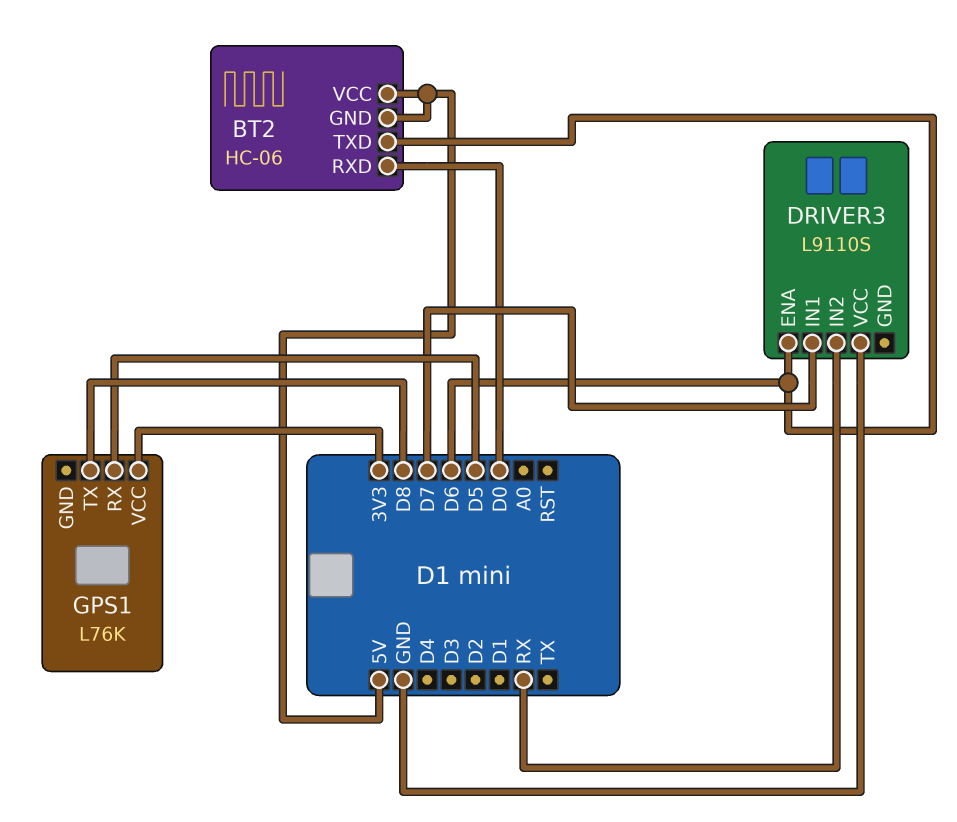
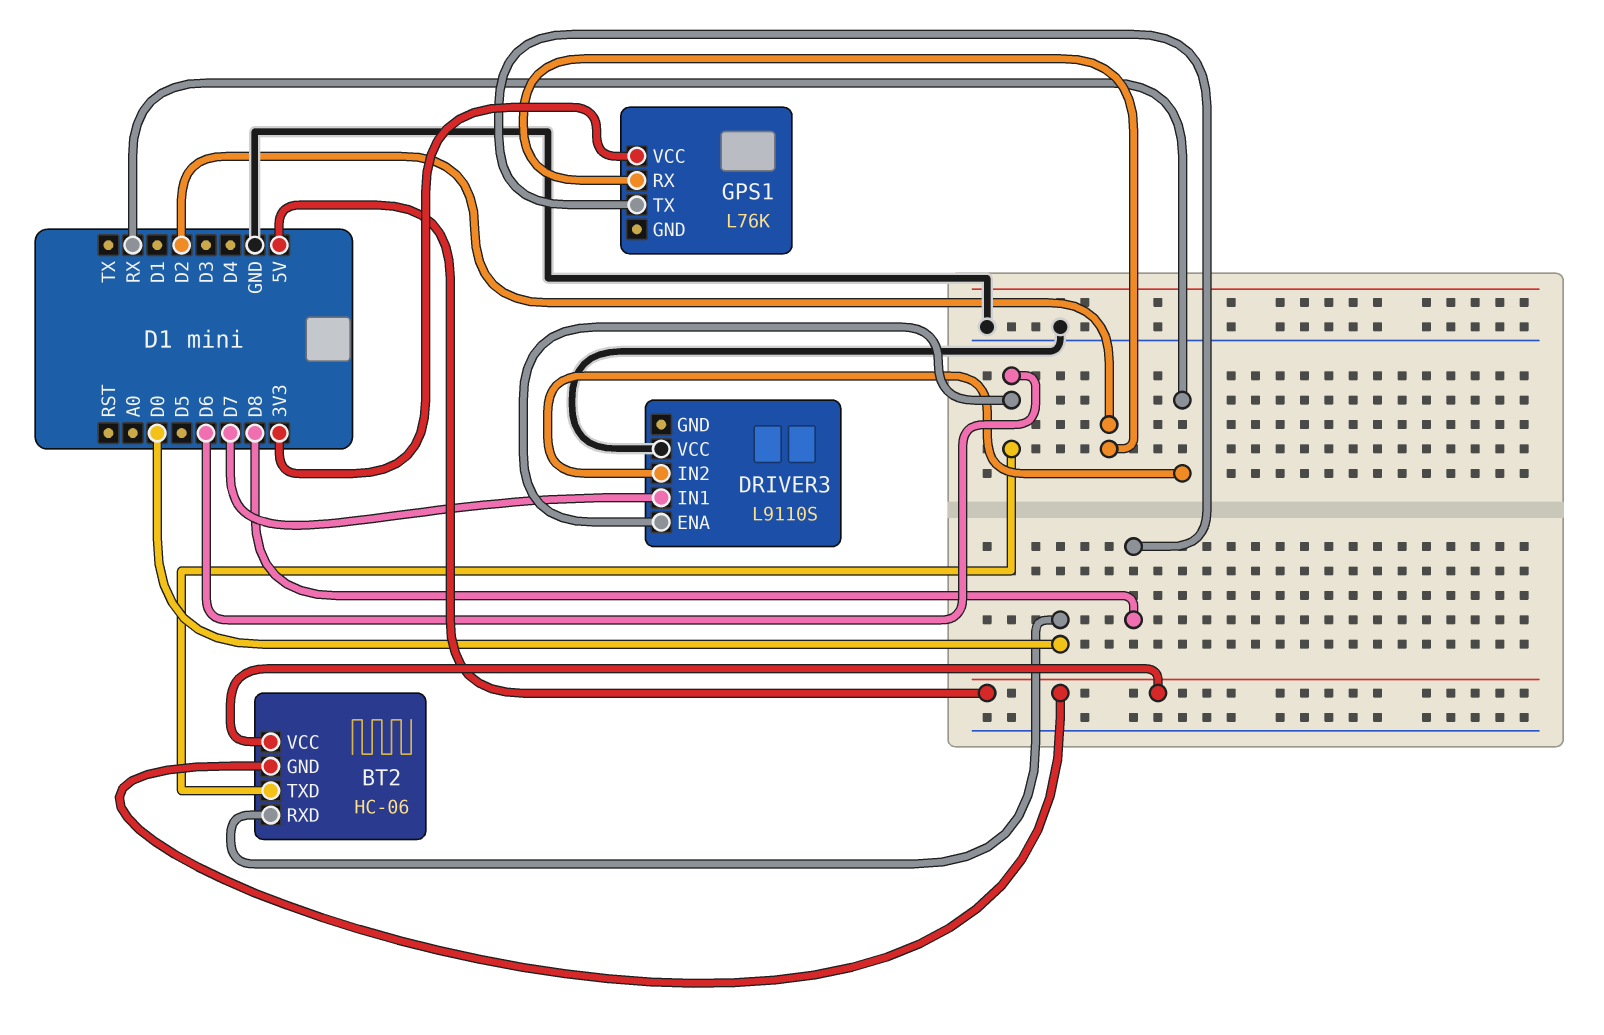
GPS1 pin RX: D5 -> D2

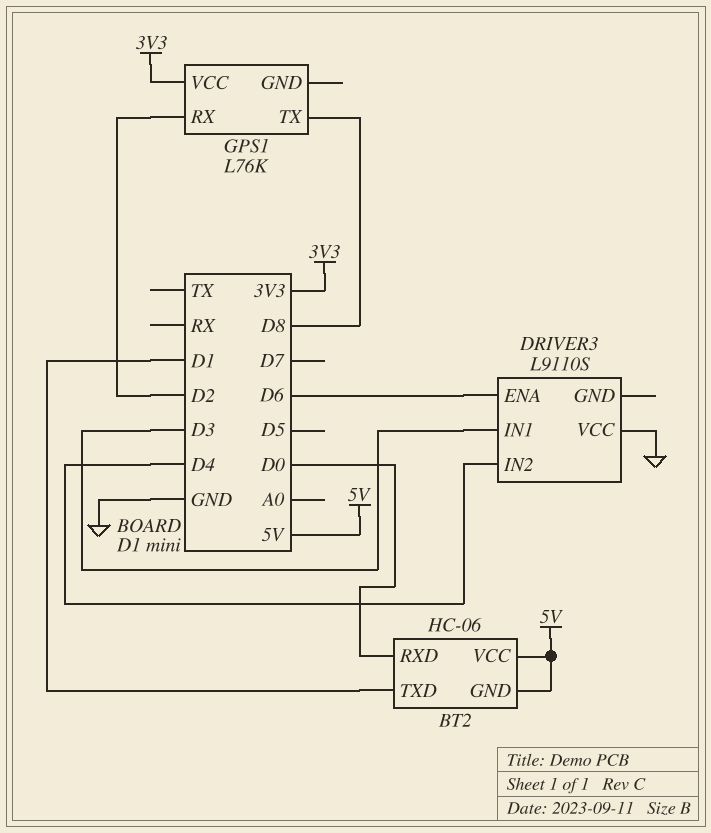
BT2 pin TXD: D6 -> D1
DRIVER3 pin IN1: D7 -> D3
DRIVER3 pin IN2: RX -> D4

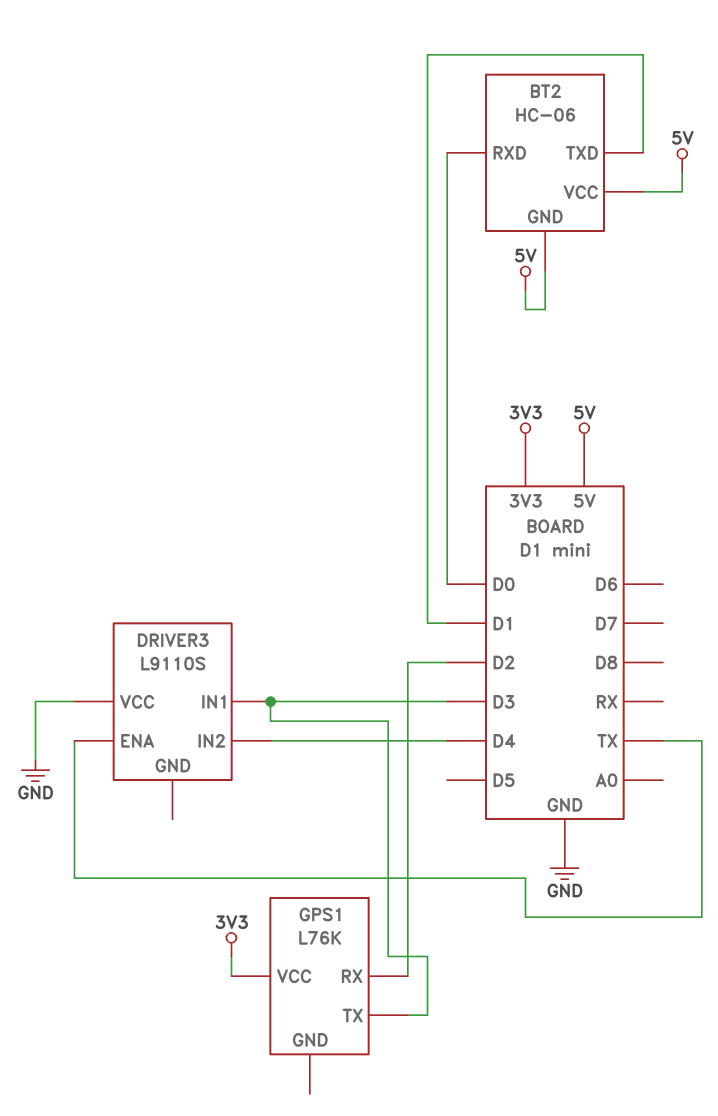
DRIVER3 pin ENA: D6 -> TX
GPS1 pin TX: D8 -> D3

